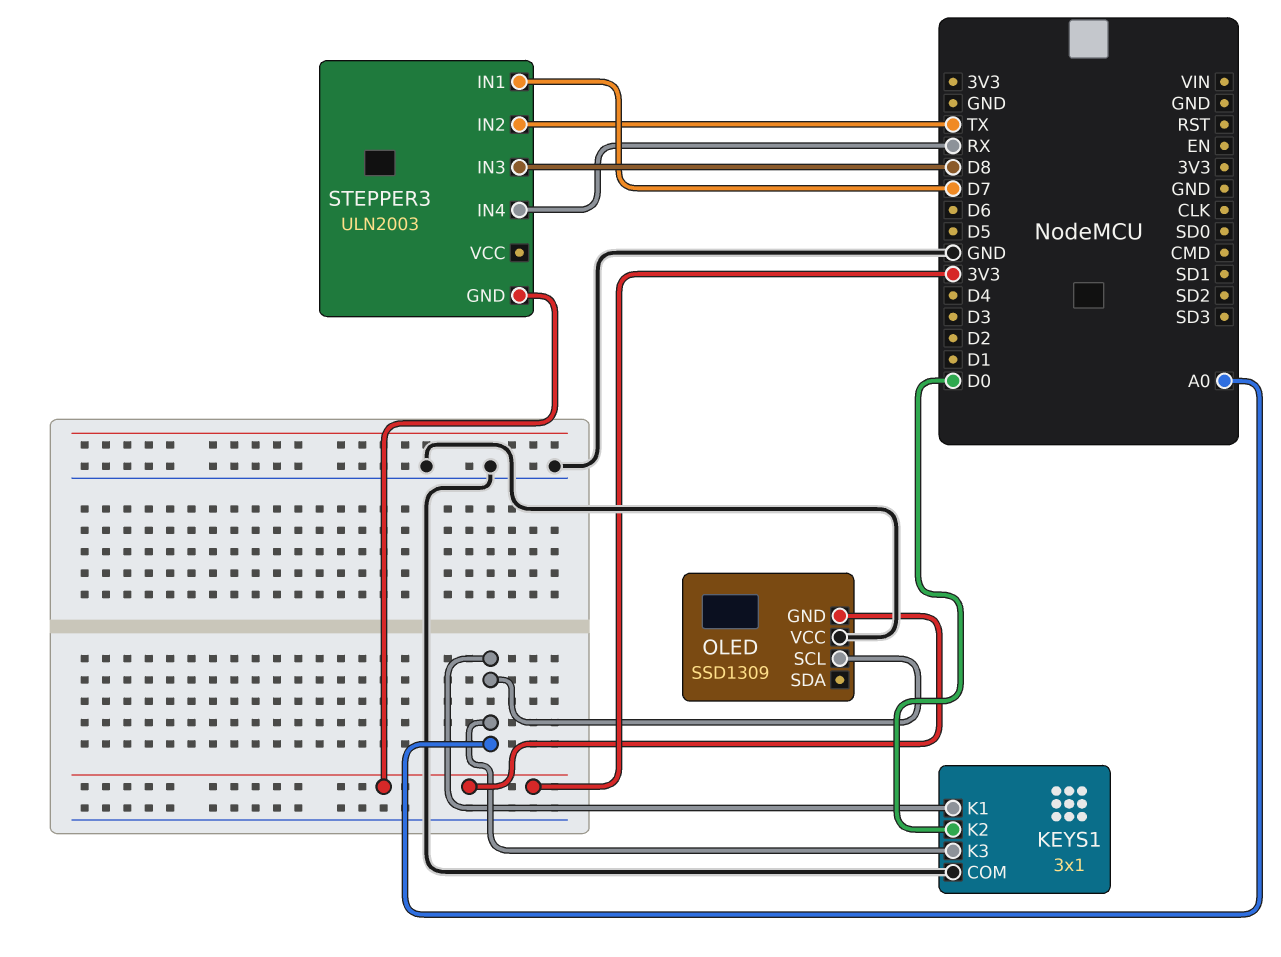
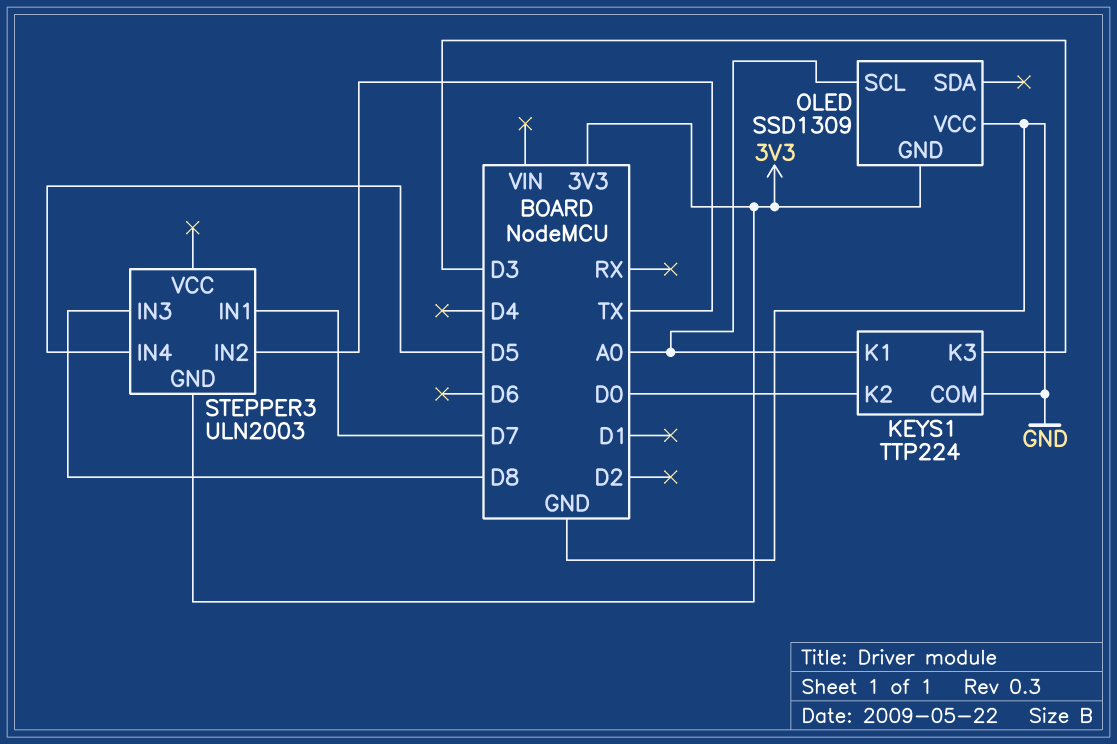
KEYS1: 3x1 -> TTP224
KEYS1 pin K3: A0 -> D3
STEPPER3 pin IN4: RX -> D5

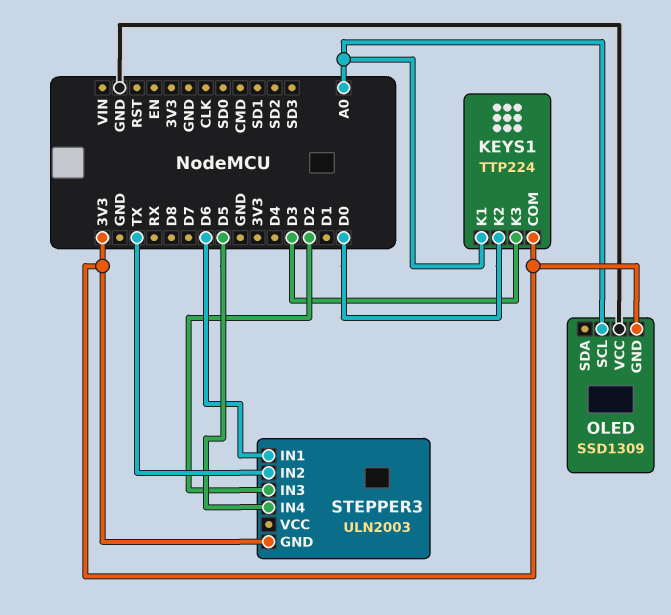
KEYS1 pin COM: GND -> 3V3
STEPPER3 pin IN1: D7 -> D6
STEPPER3 pin IN3: D8 -> D2

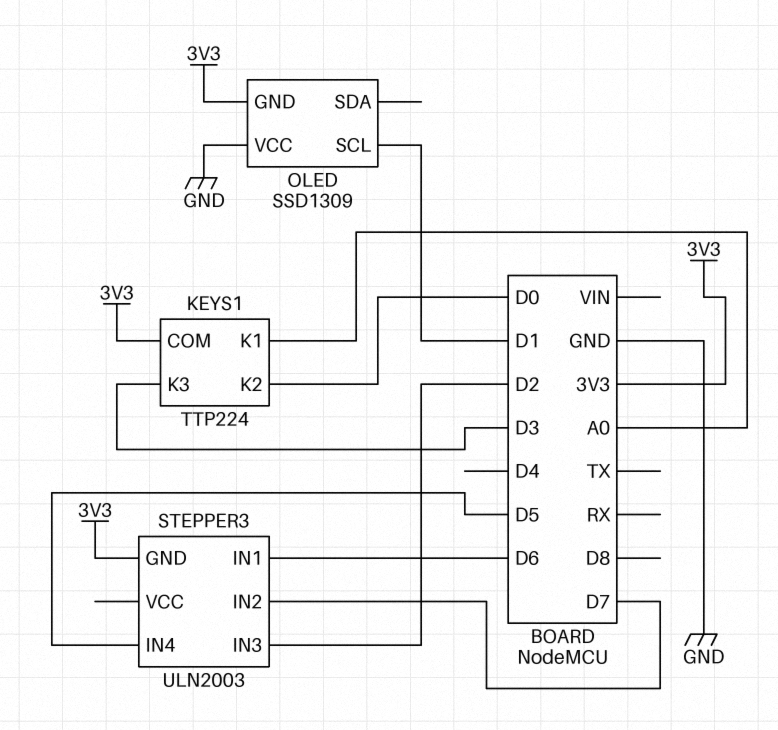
OLED pin SCL: A0 -> D1
STEPPER3 pin IN2: TX -> D7

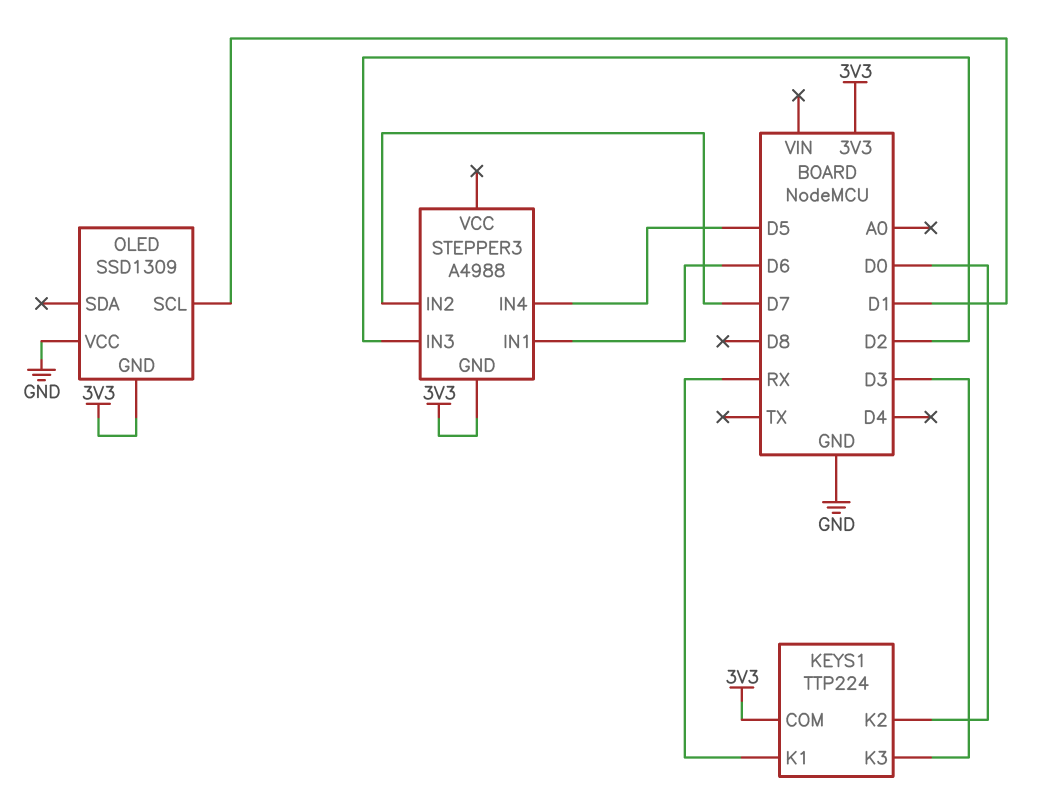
KEYS1 pin K1: A0 -> RX
STEPPER3: ULN2003 -> A4988

